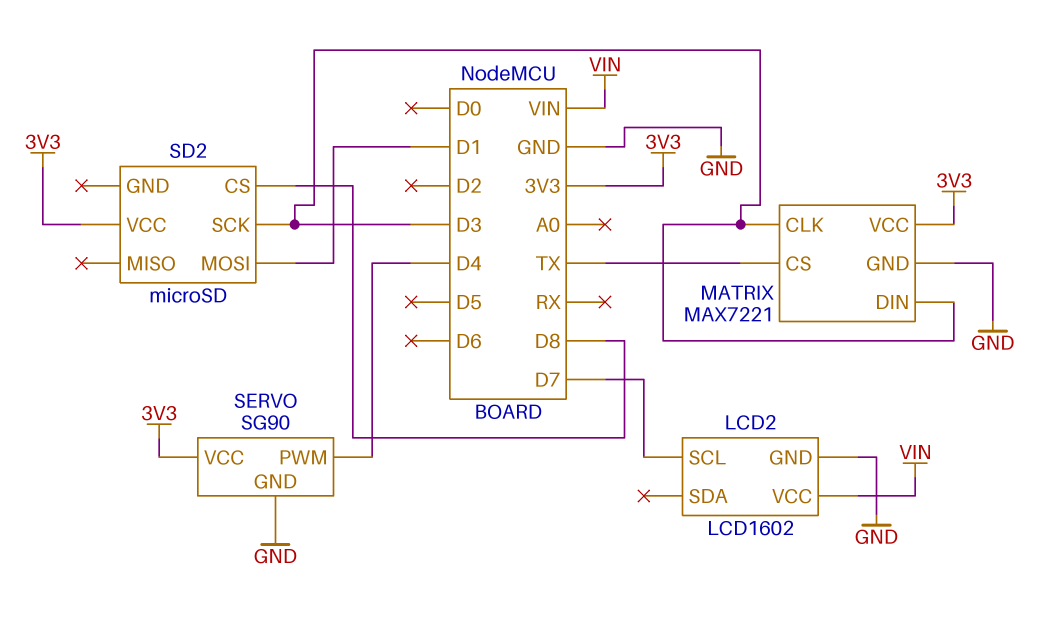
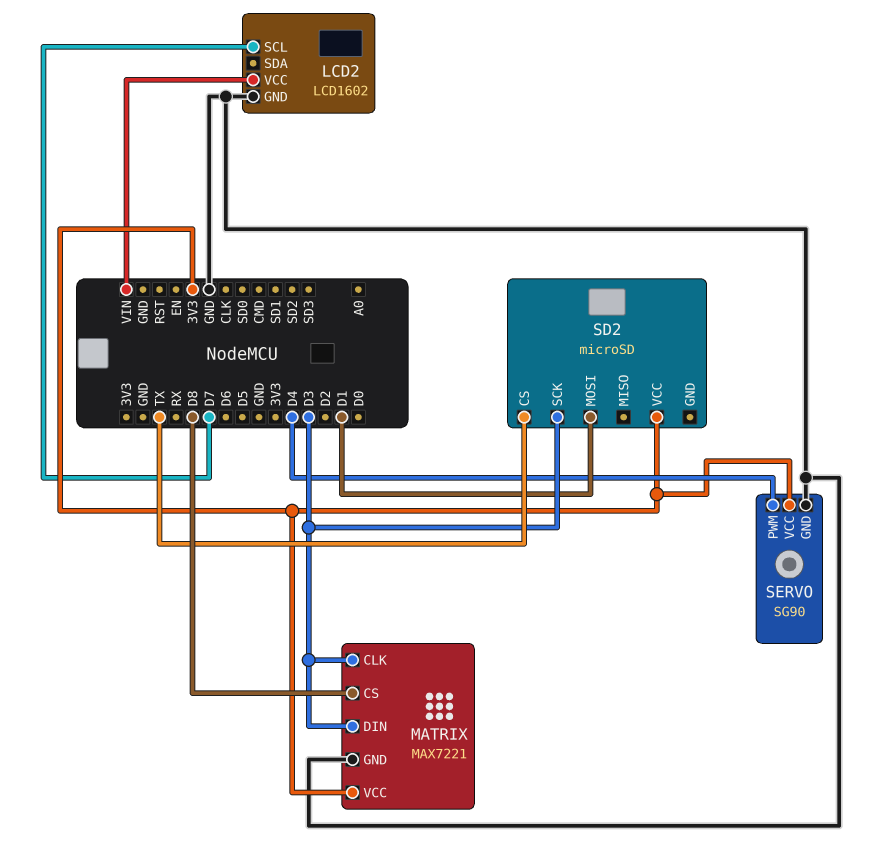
MATRIX pin CS: TX -> D8
SD2 pin CS: D8 -> TX

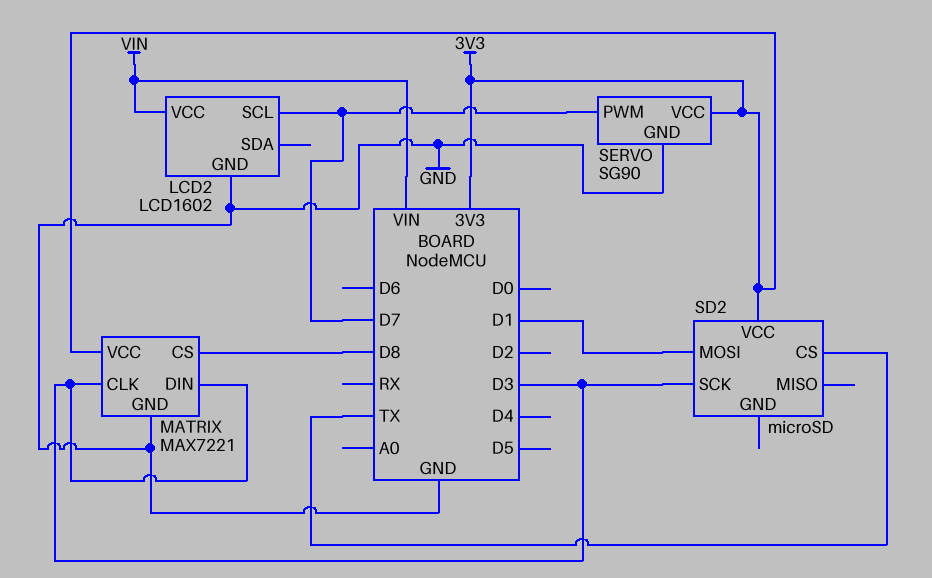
SERVO pin PWM: D4 -> D7

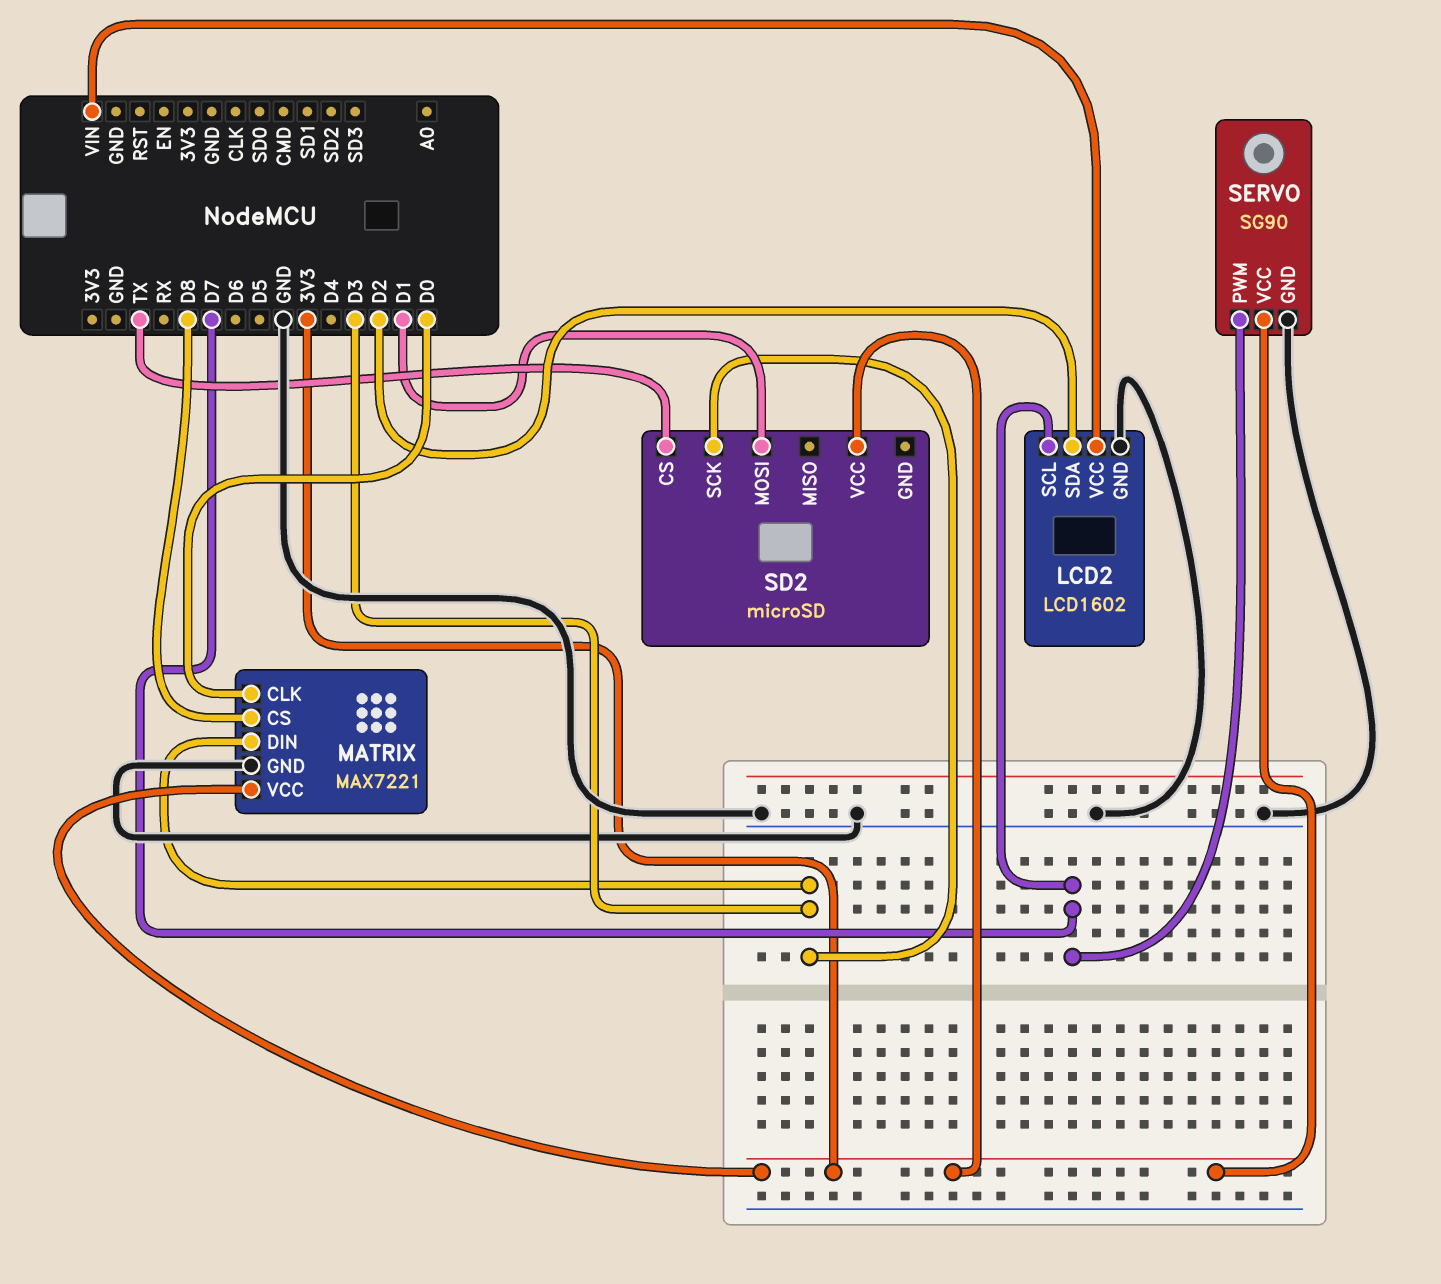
LCD2 pin SDA: none -> D2
MATRIX pin CLK: D3 -> D0

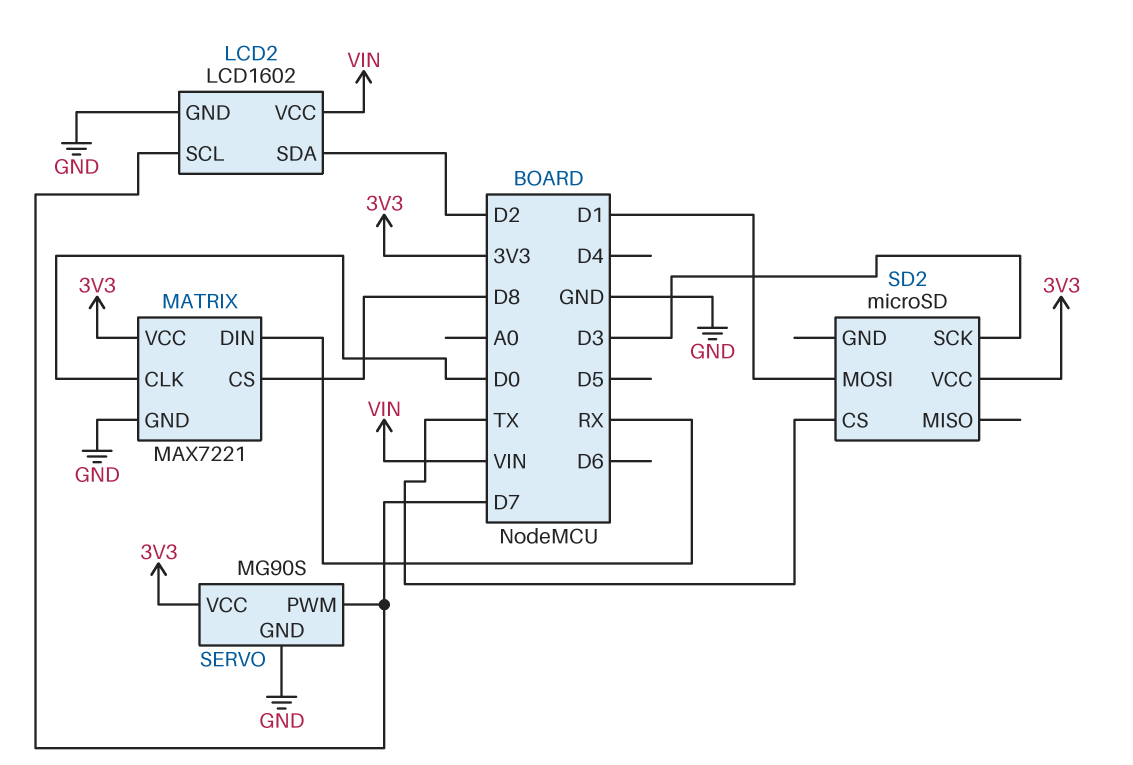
MATRIX pin DIN: D3 -> RX
SERVO: SG90 -> MG90S

